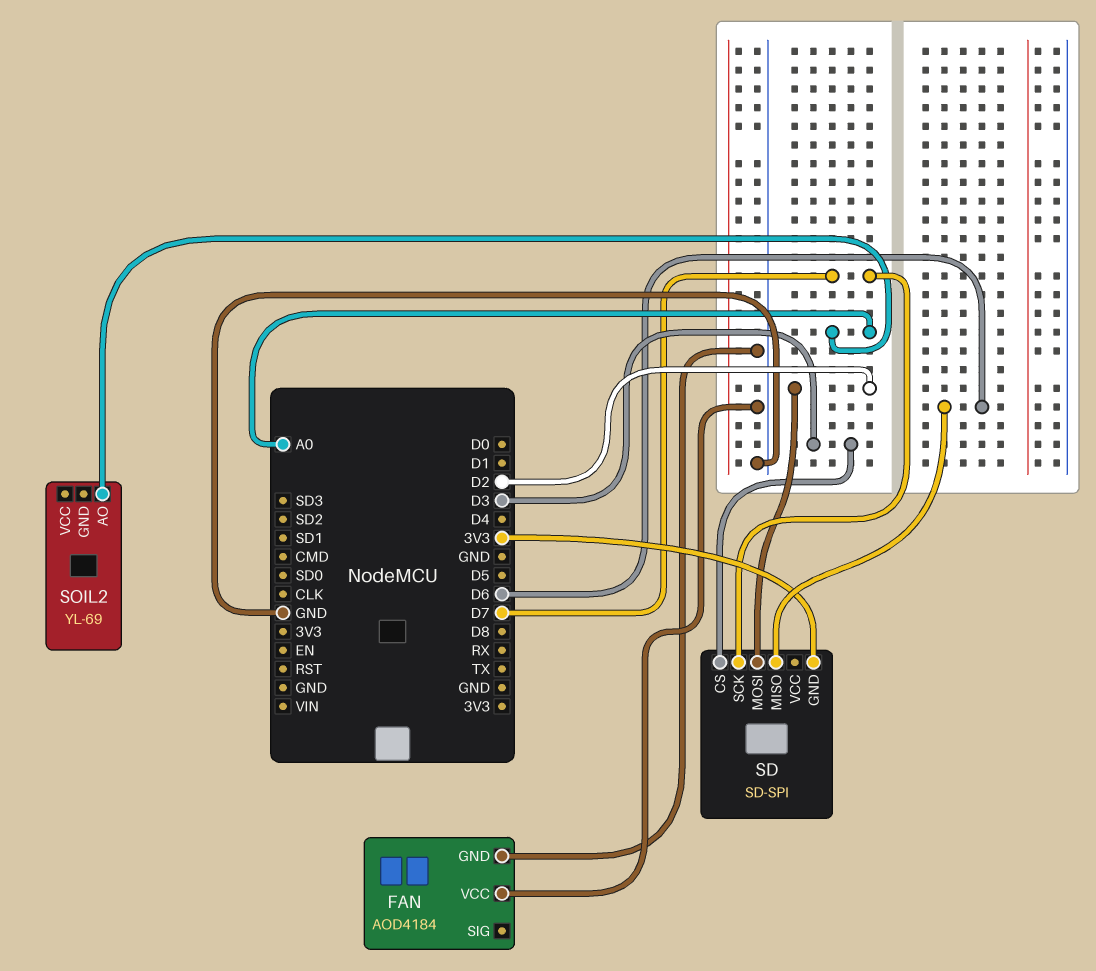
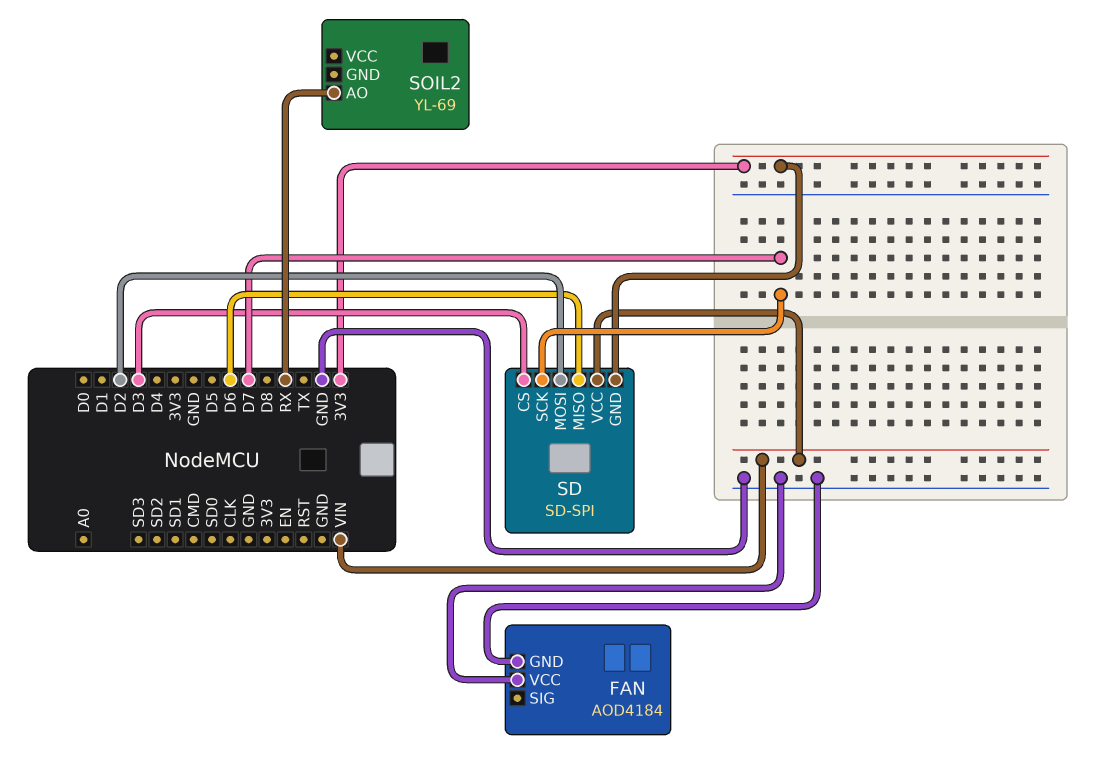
SD pin VCC: none -> VIN
SOIL2 pin AO: A0 -> RX

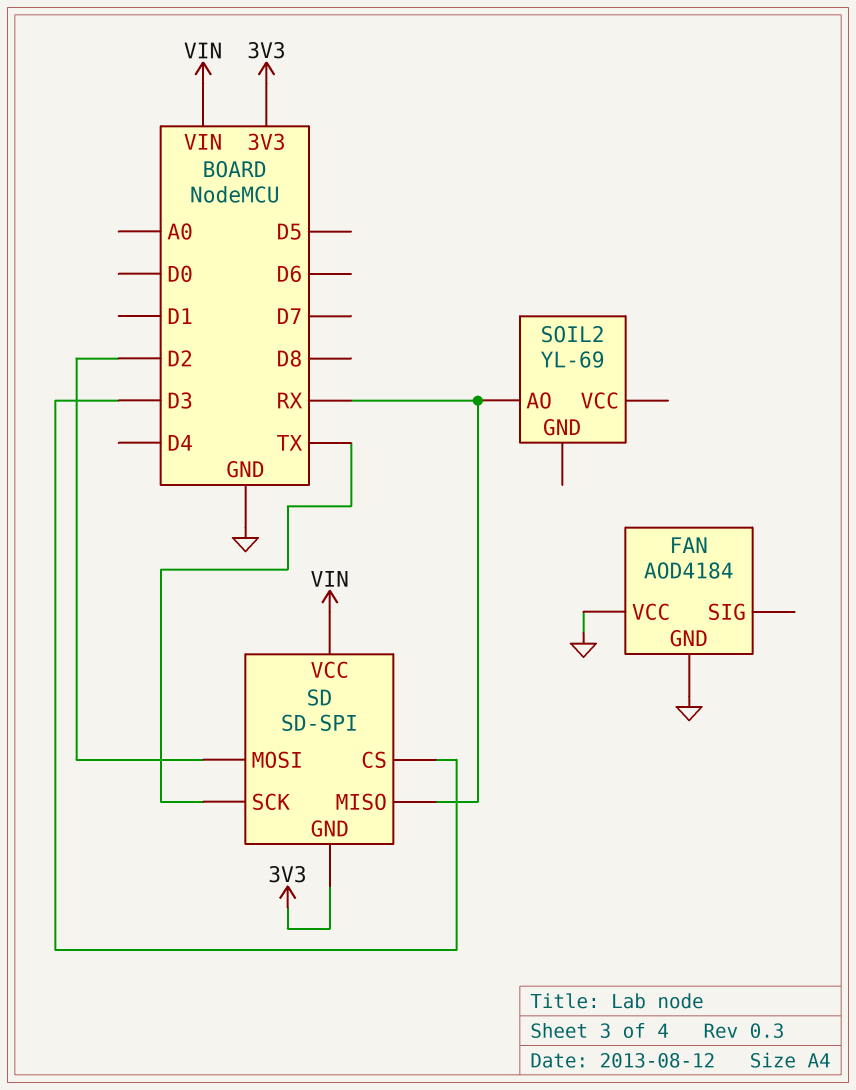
SD pin MISO: D6 -> RX
SD pin SCK: D7 -> TX

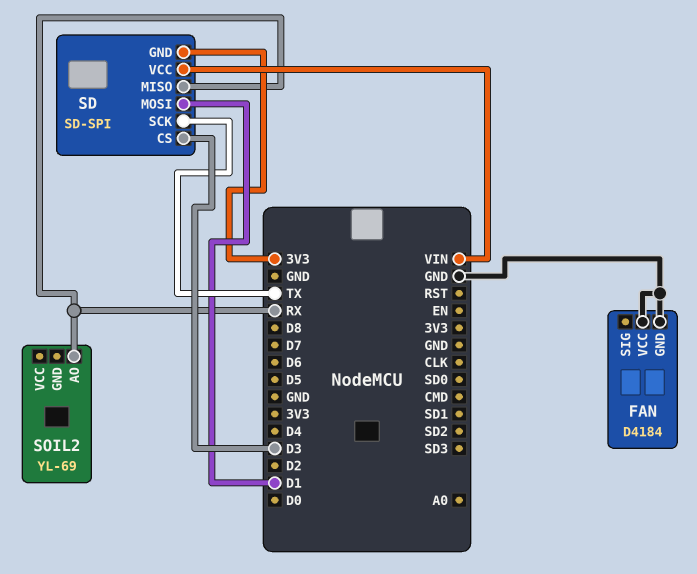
FAN: AOD4184 -> D4184
SD pin MOSI: D2 -> D1

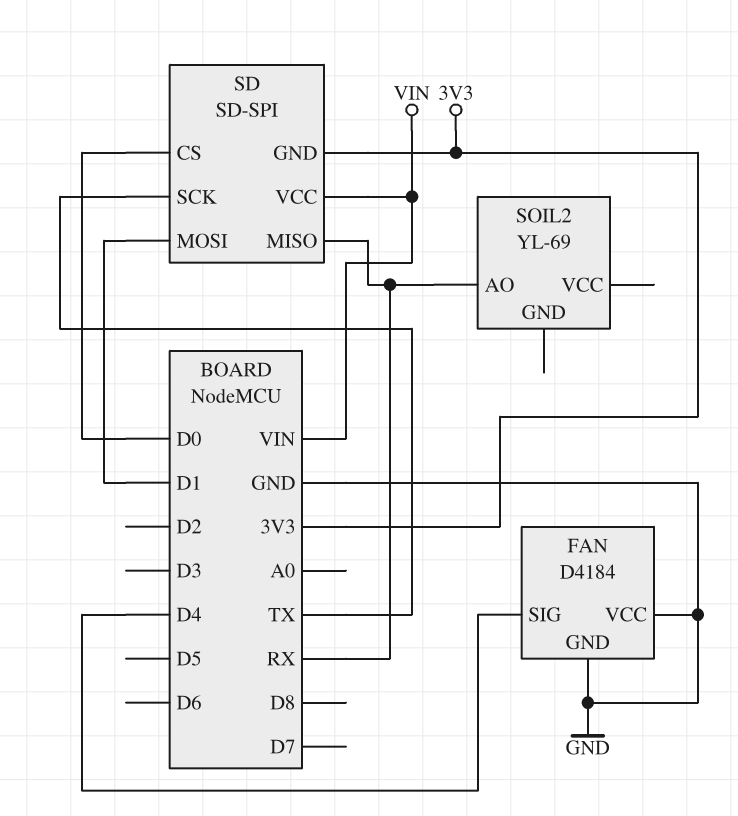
FAN pin SIG: none -> D4
SD pin CS: D3 -> D0

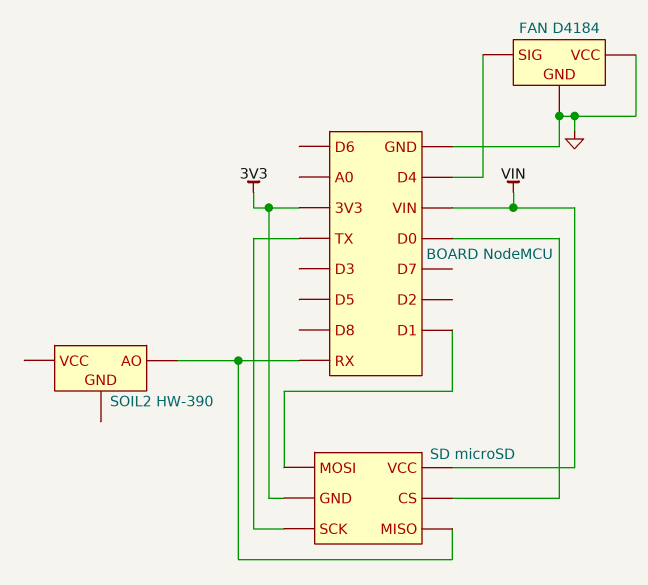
SD: SD-SPI -> microSD
SOIL2: YL-69 -> HW-390

